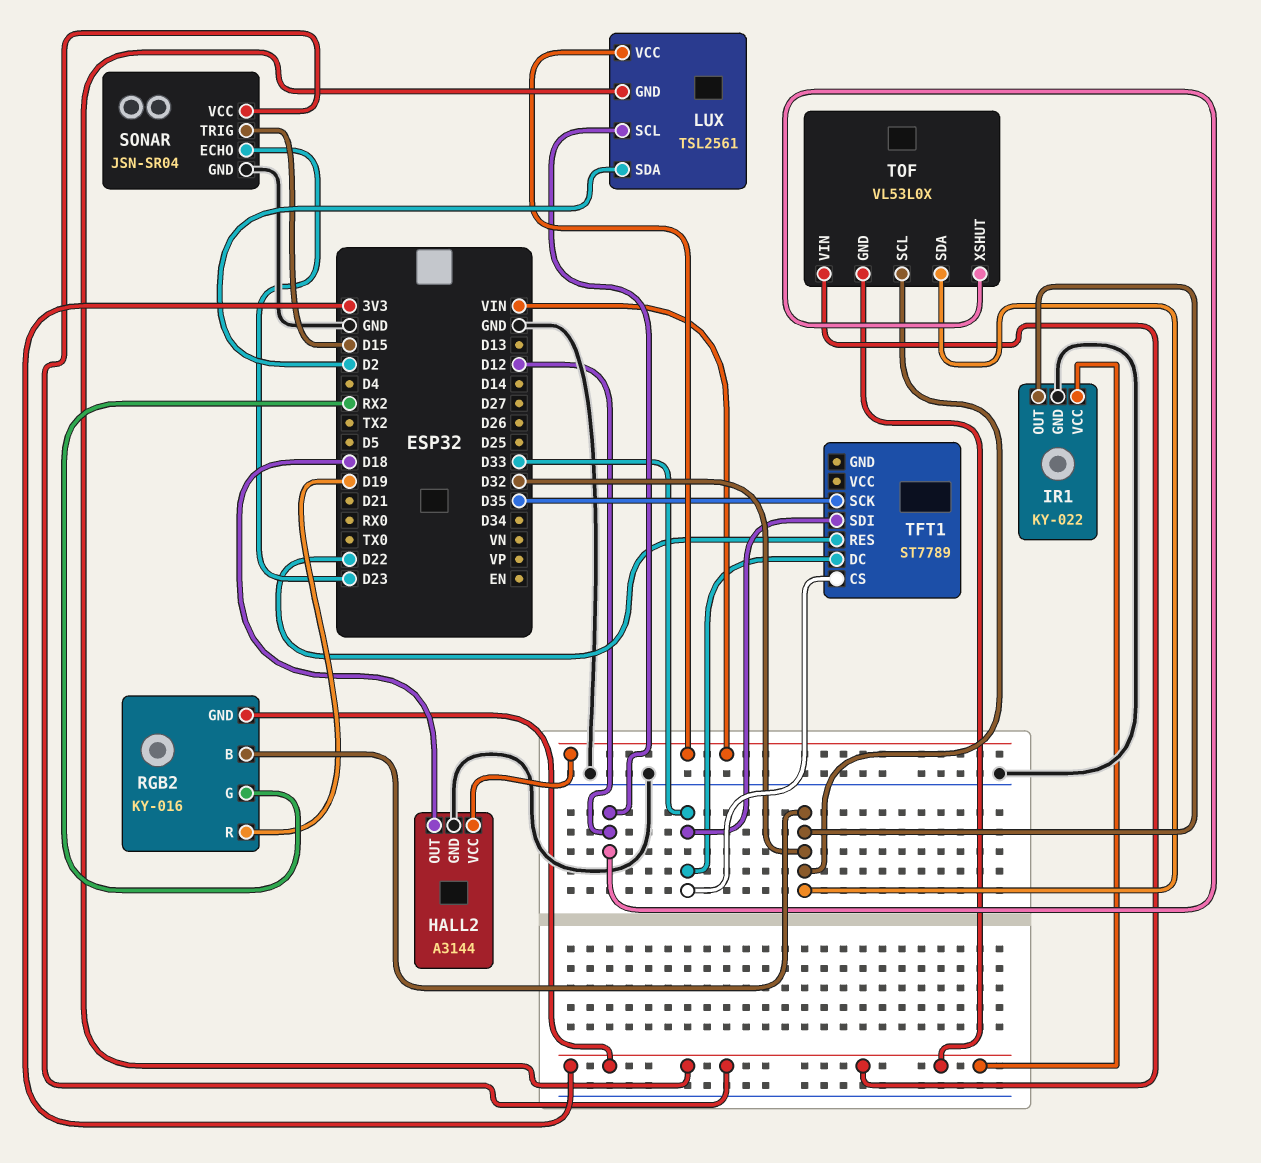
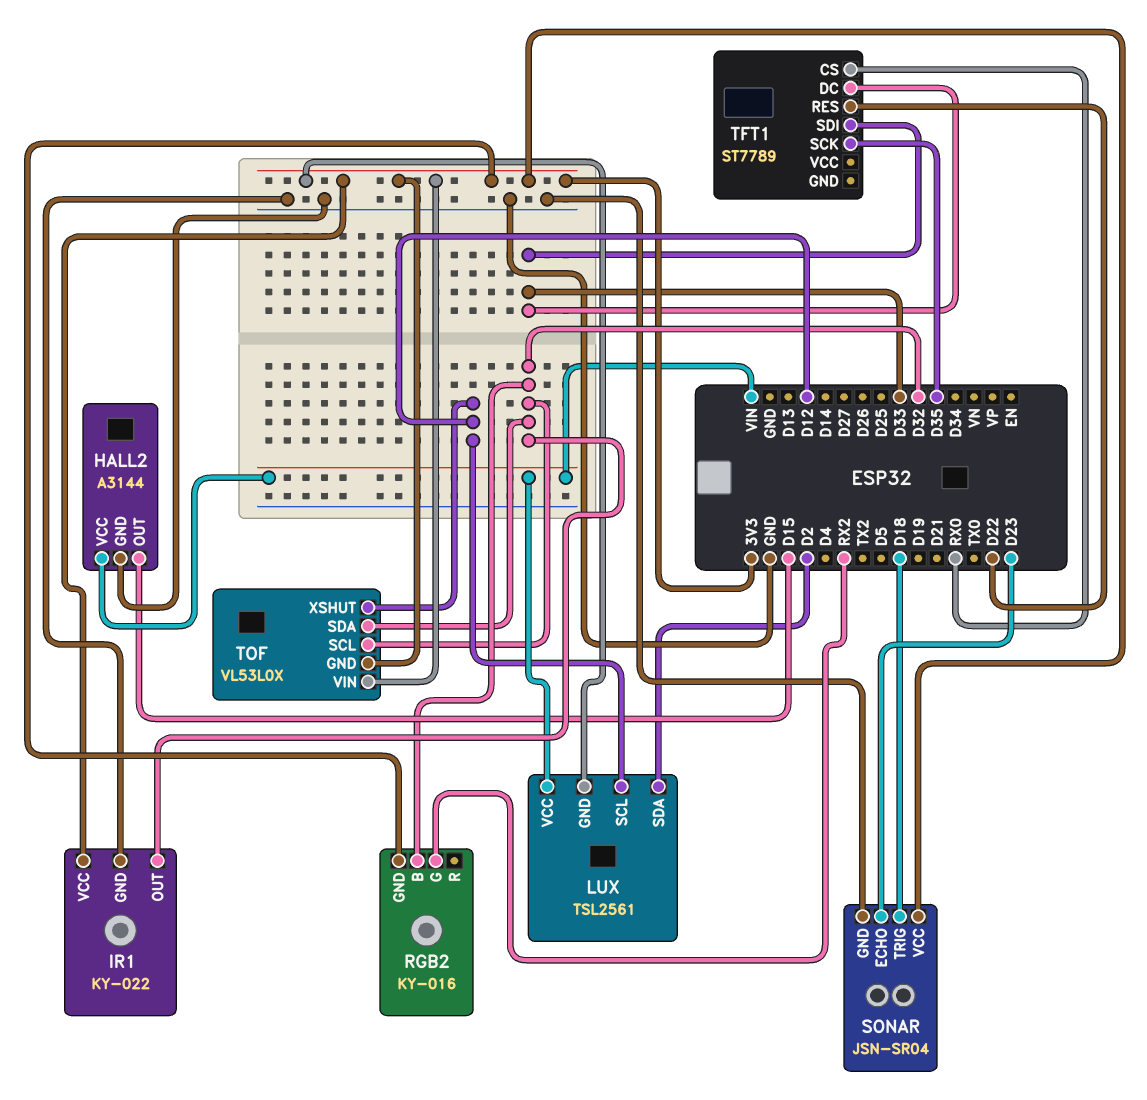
HALL2 pin OUT: D18 -> D15
RGB2 pin R: D19 -> none
SONAR pin TRIG: D15 -> D18
TFT1 pin CS: D33 -> RX0

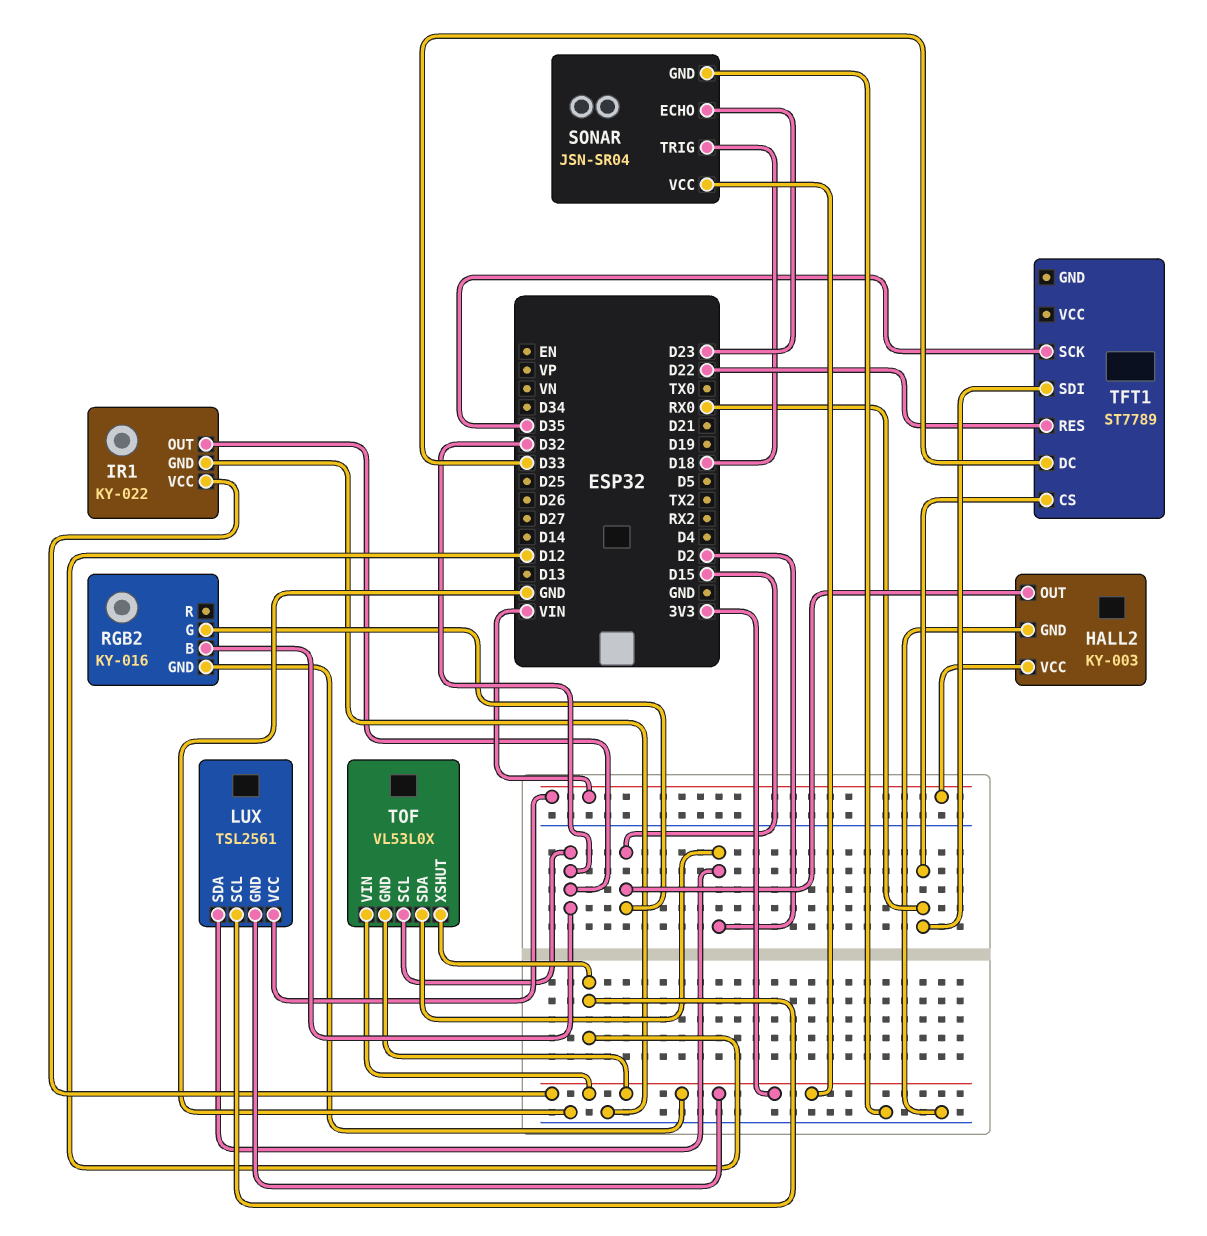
HALL2: A3144 -> KY-003
RGB2 pin G: RX2 -> D15
TFT1 pin SDI: D33 -> RX0
TOF pin SDA: D32 -> D2

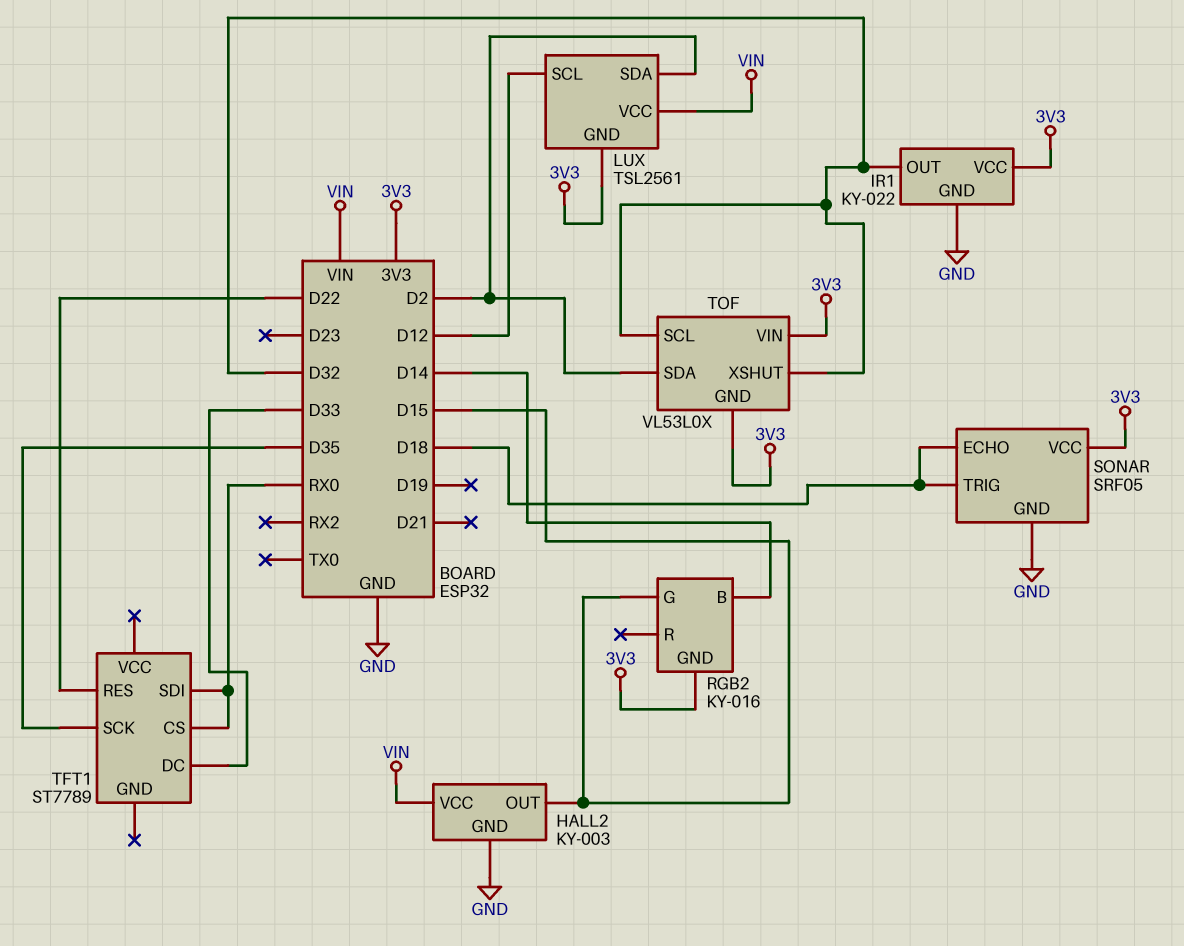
RGB2 pin B: D32 -> D14
SONAR: JSN-SR04 -> SRF05
SONAR pin ECHO: D23 -> D18
TOF pin XSHUT: D12 -> D32

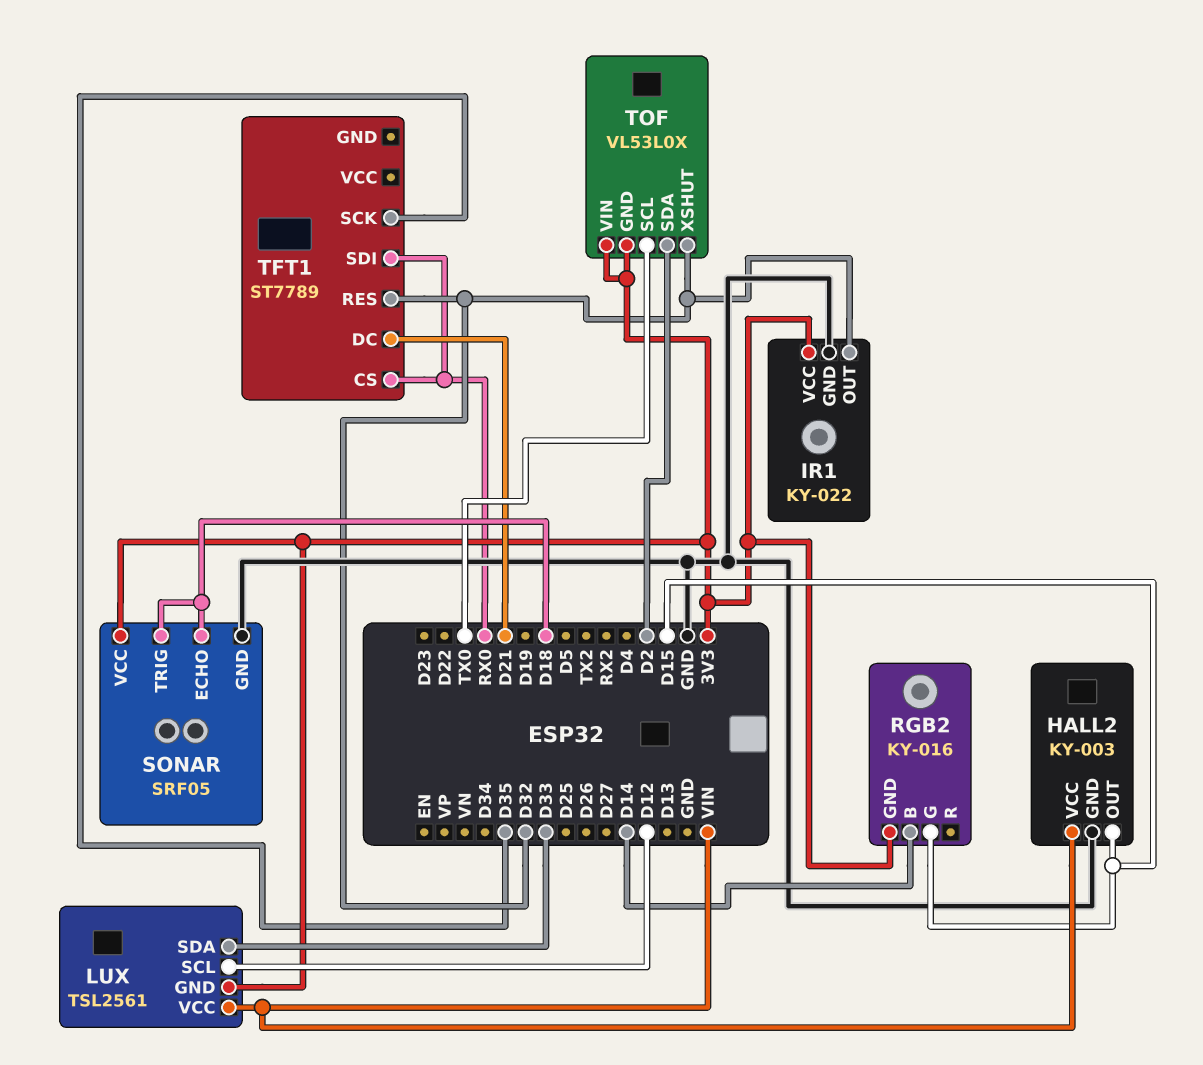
LUX pin SDA: D2 -> D33
TFT1 pin DC: D33 -> D21
TFT1 pin RES: D22 -> D32
TOF pin SCL: D32 -> TX0

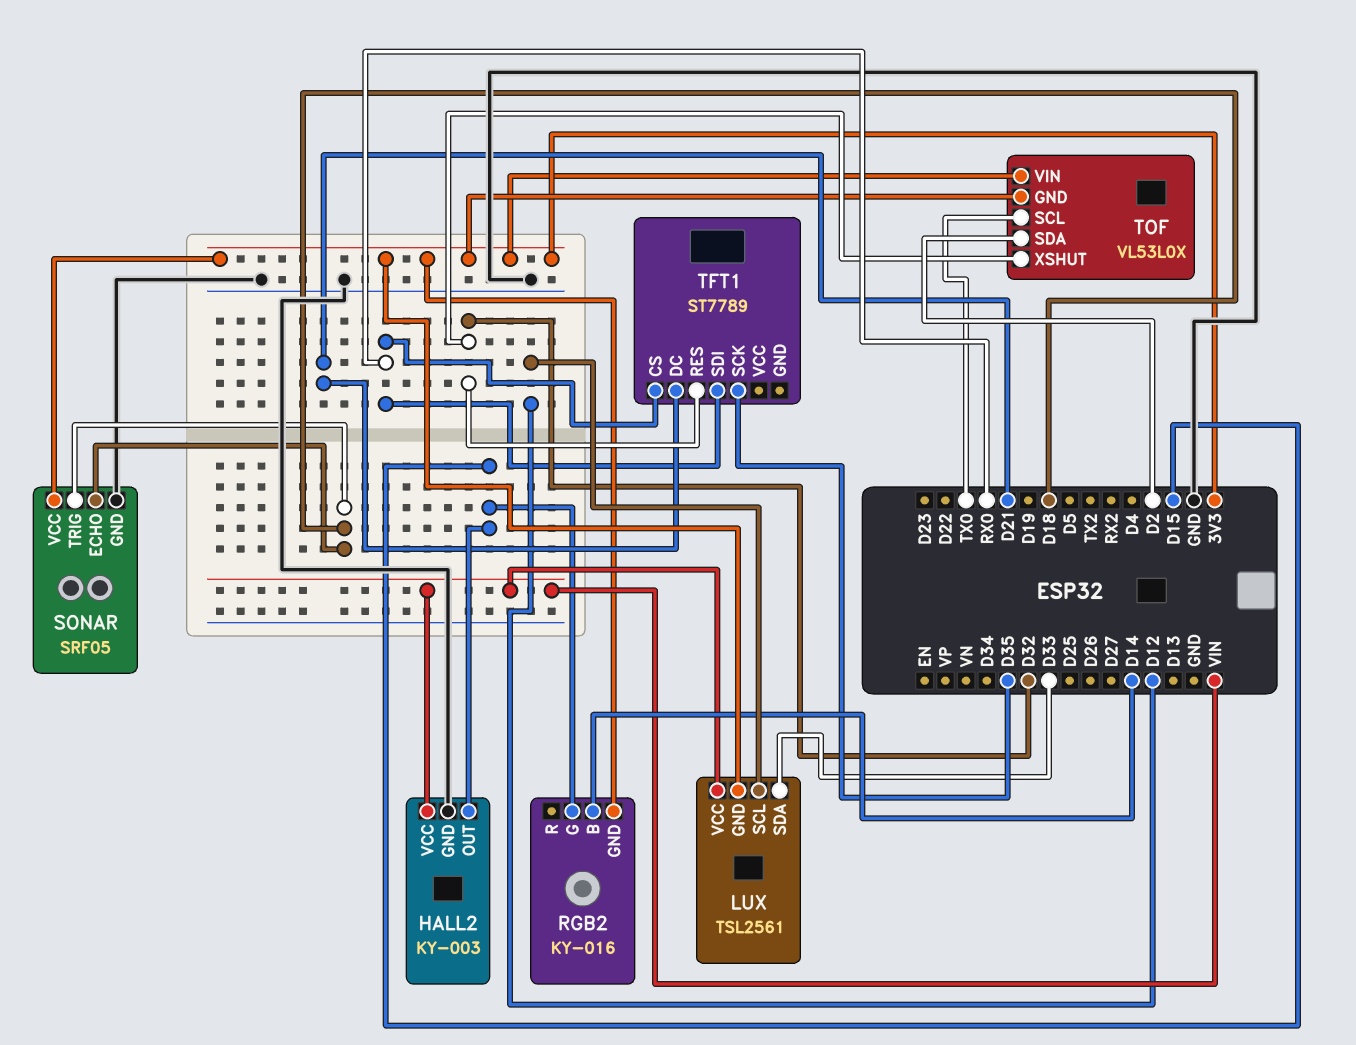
IR1: KY-022 -> none
IR1 pin GND: GND -> none
IR1 pin OUT: D32 -> none
IR1 pin VCC: 3V3 -> none

